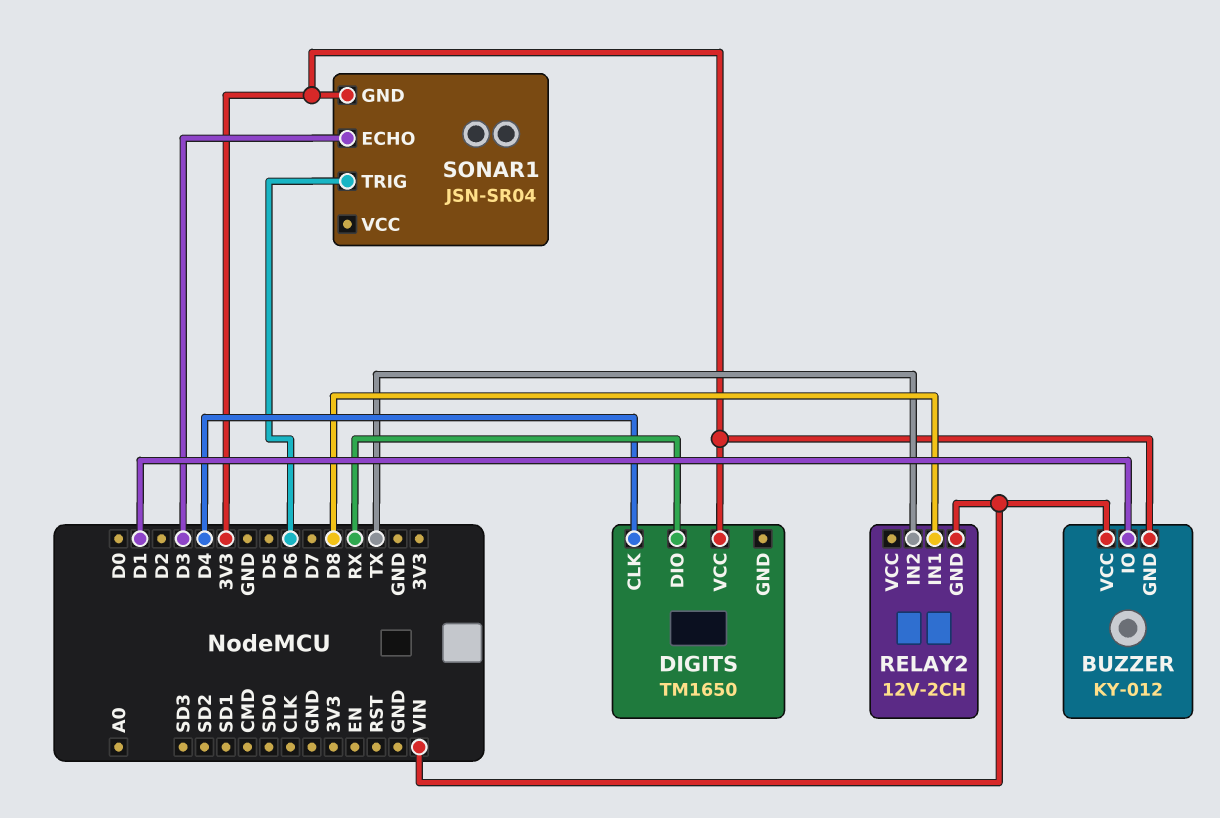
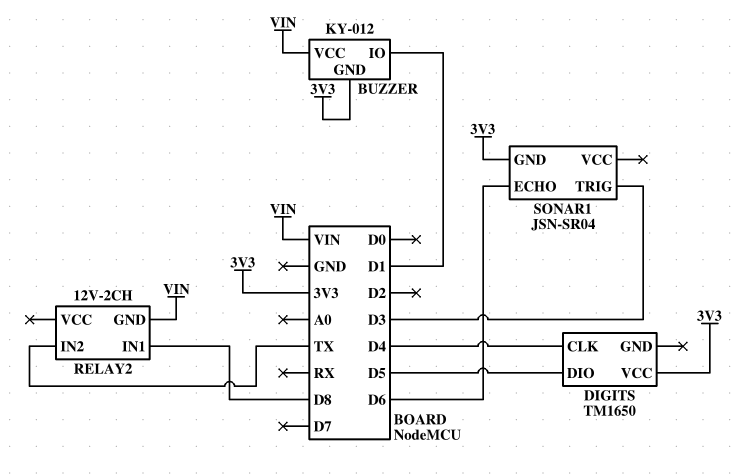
DIGITS pin DIO: RX -> D5
SONAR1 pin ECHO: D3 -> D6
SONAR1 pin TRIG: D6 -> D3

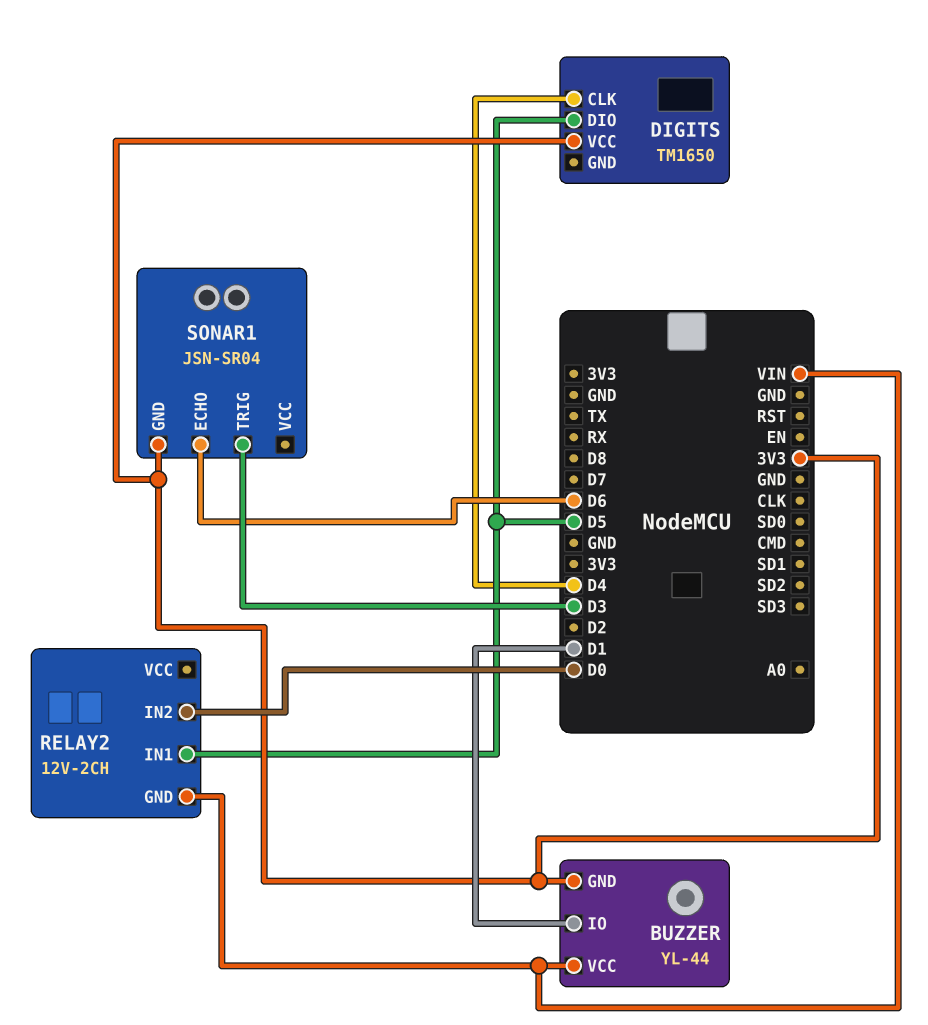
BUZZER: KY-012 -> YL-44
RELAY2 pin IN1: D8 -> D5
RELAY2 pin IN2: TX -> D0

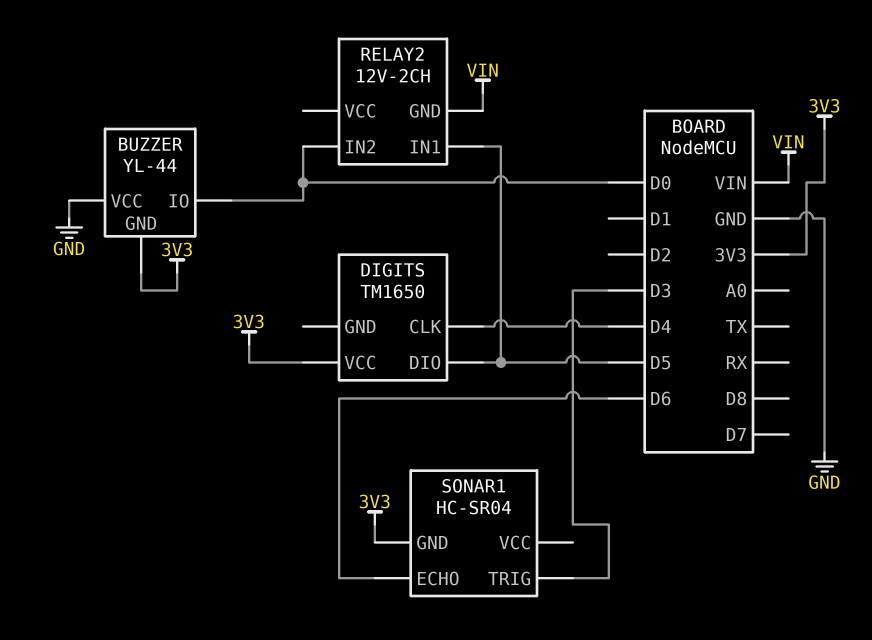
BUZZER pin IO: D1 -> D0
BUZZER pin VCC: VIN -> GND
SONAR1: JSN-SR04 -> HC-SR04

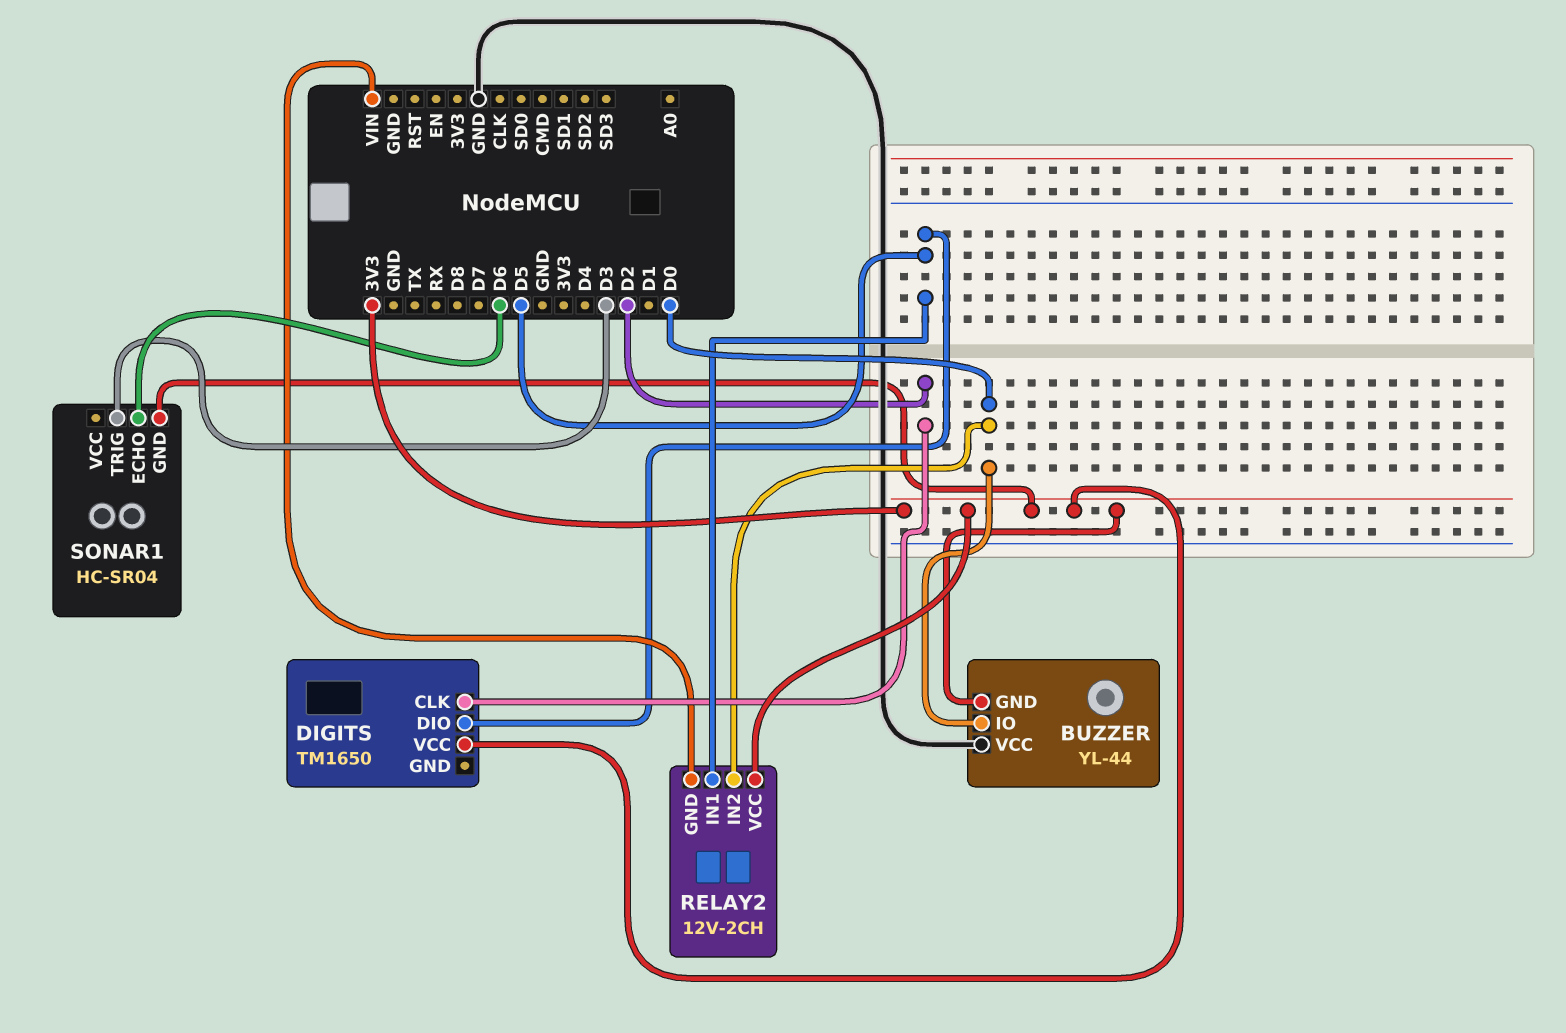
DIGITS pin CLK: D4 -> D2
RELAY2 pin VCC: none -> 3V3

